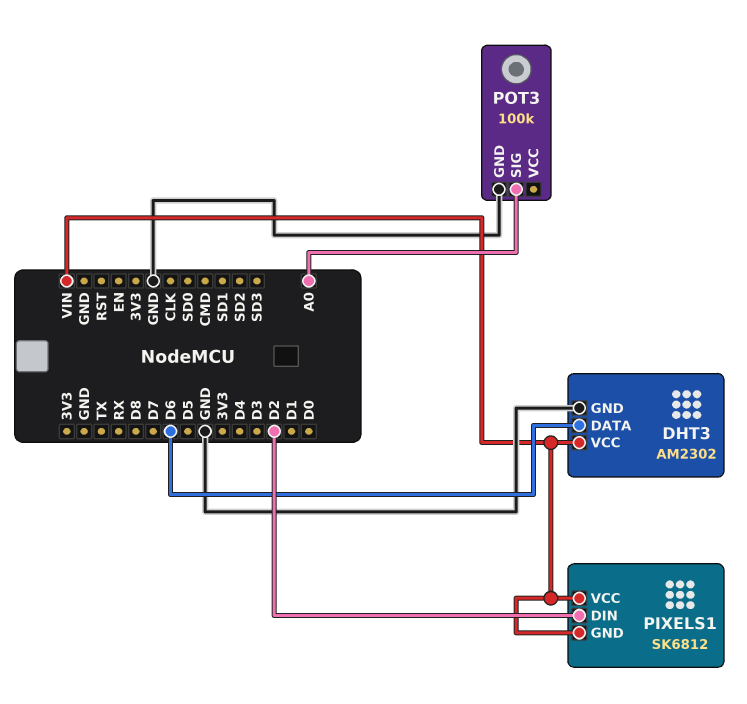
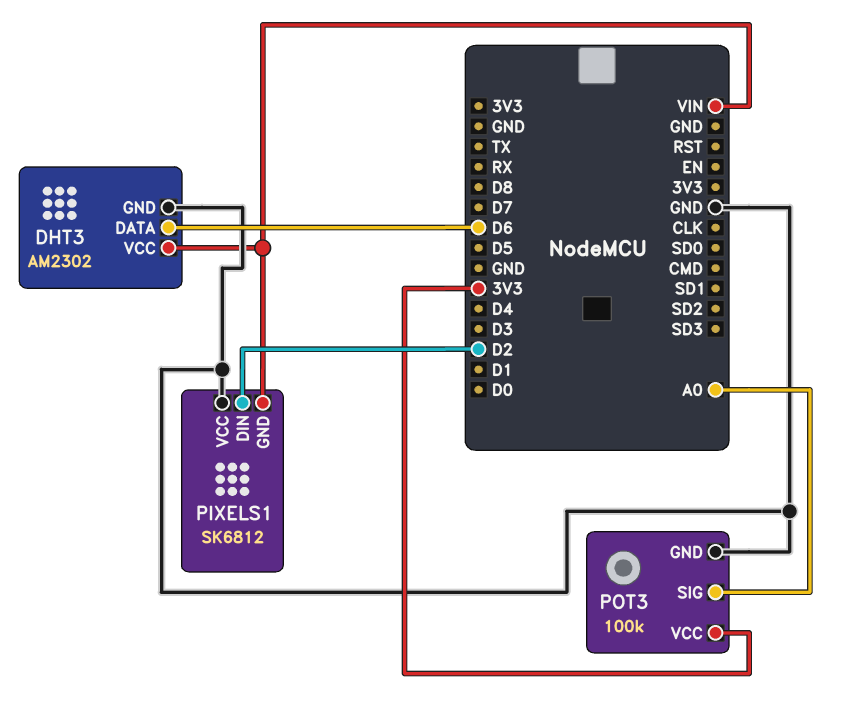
PIXELS1 pin VCC: VIN -> GND
POT3 pin VCC: none -> 3V3

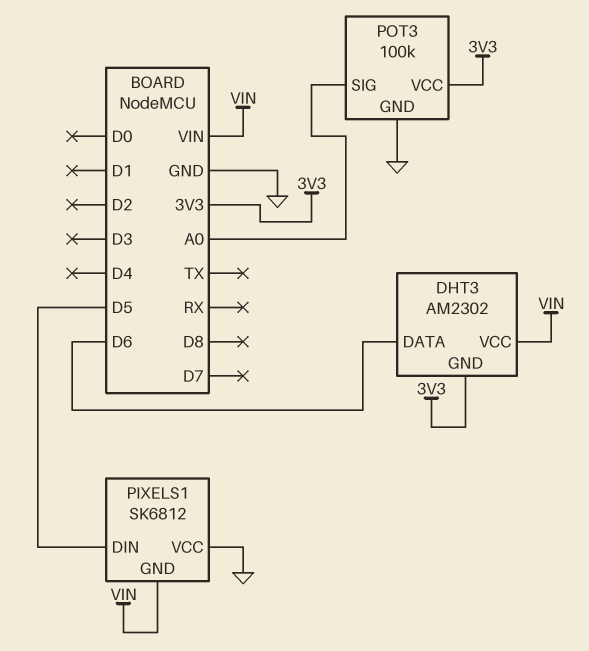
DHT3 pin GND: GND -> 3V3
PIXELS1 pin DIN: D2 -> D5

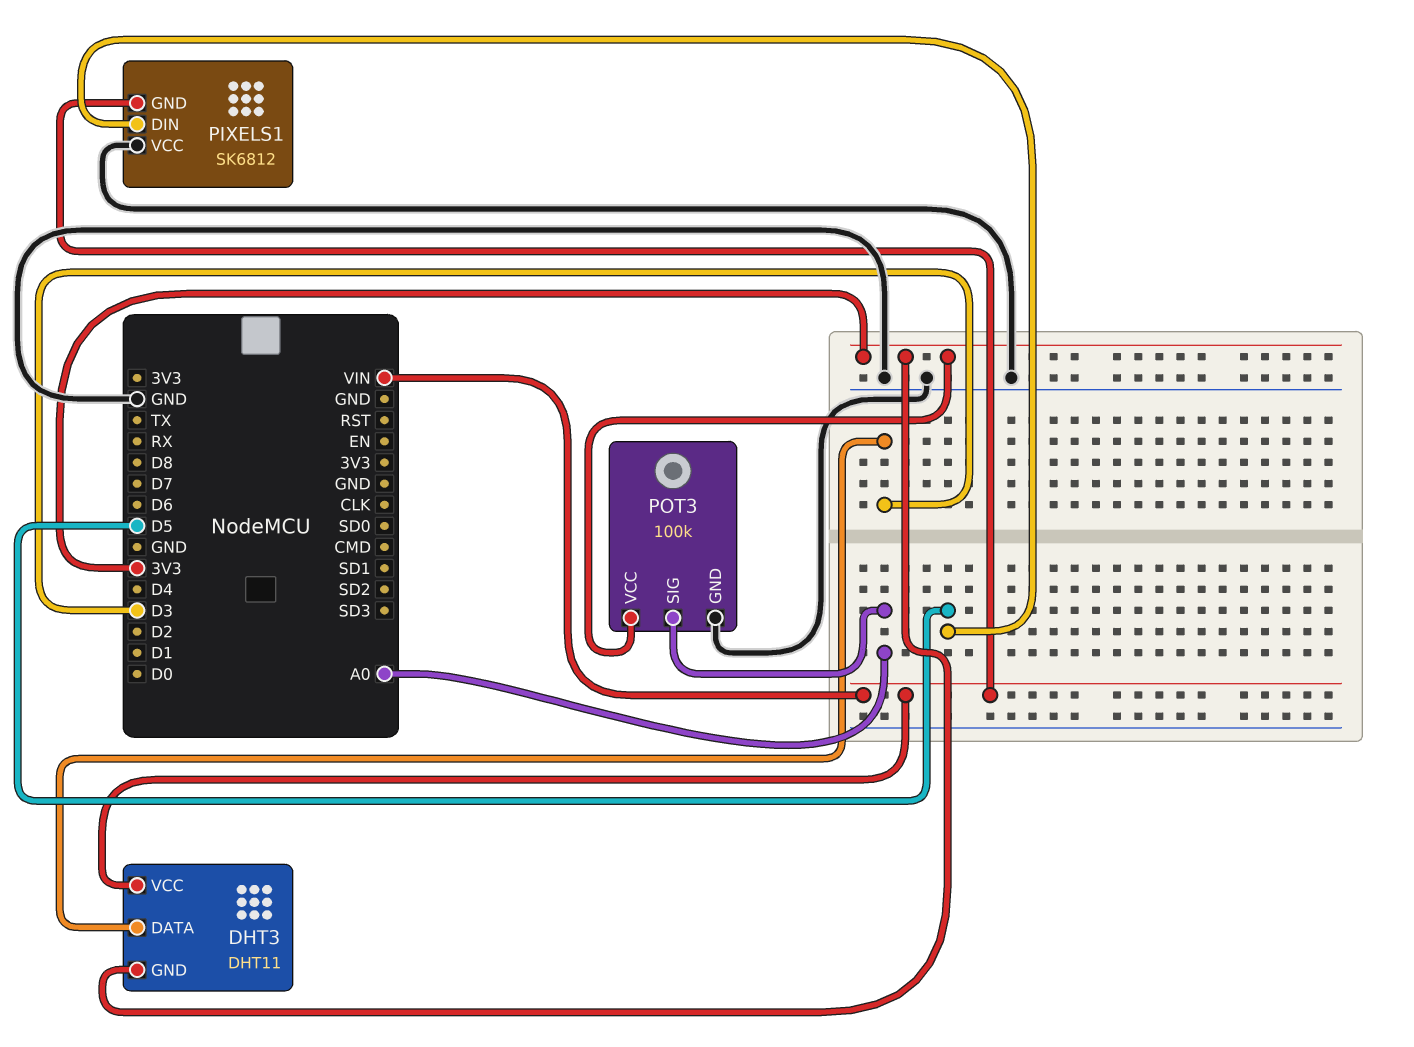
DHT3: AM2302 -> DHT11
DHT3 pin DATA: D6 -> D3

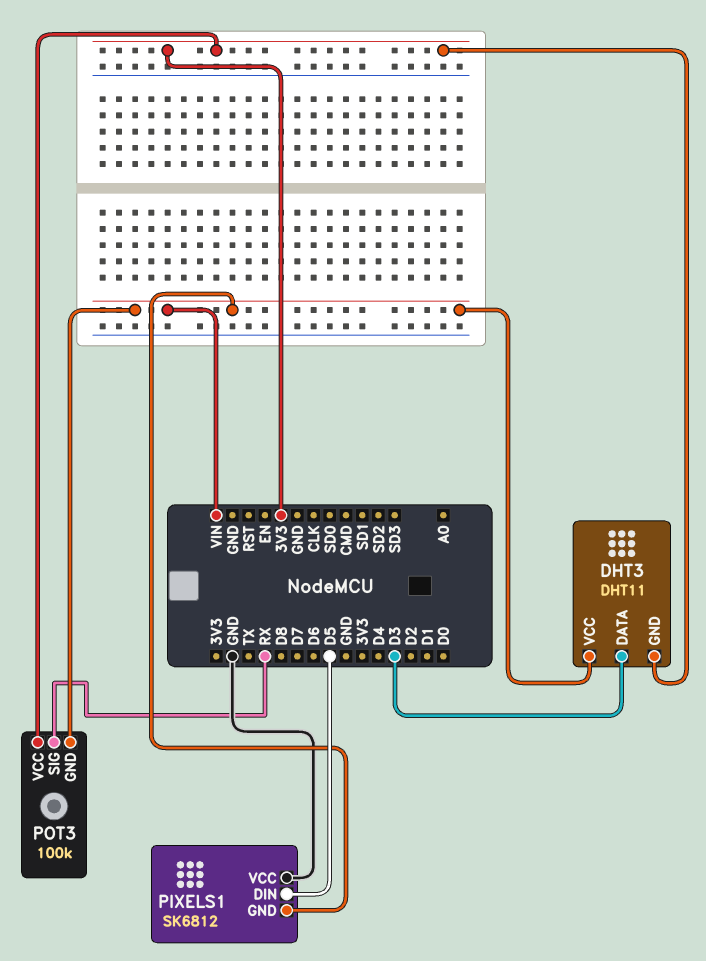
POT3 pin GND: GND -> VIN
POT3 pin SIG: A0 -> RX

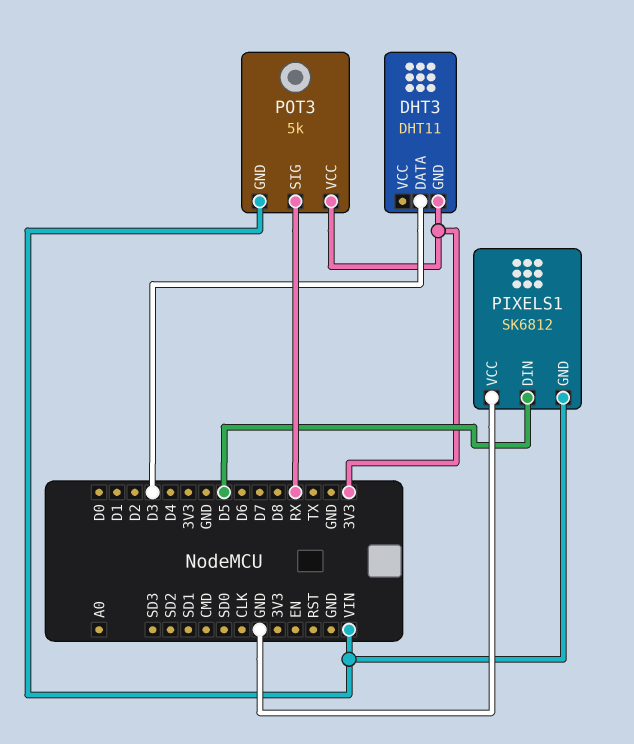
DHT3 pin VCC: VIN -> none
POT3: 100k -> 5k

